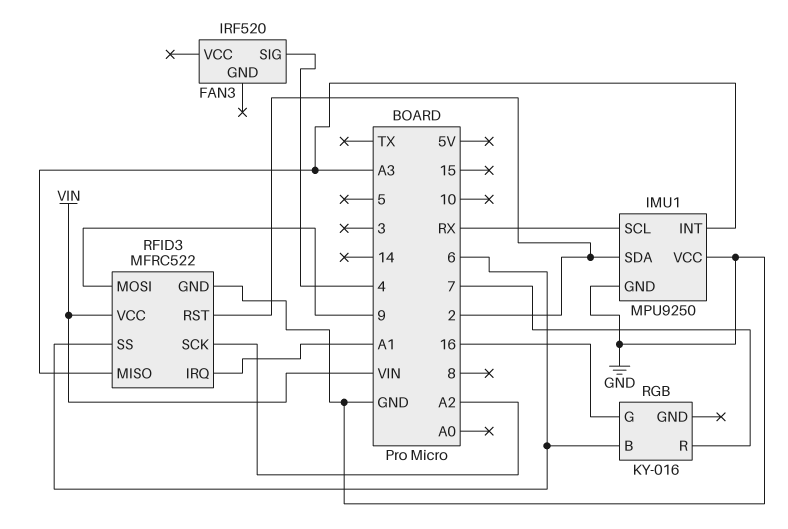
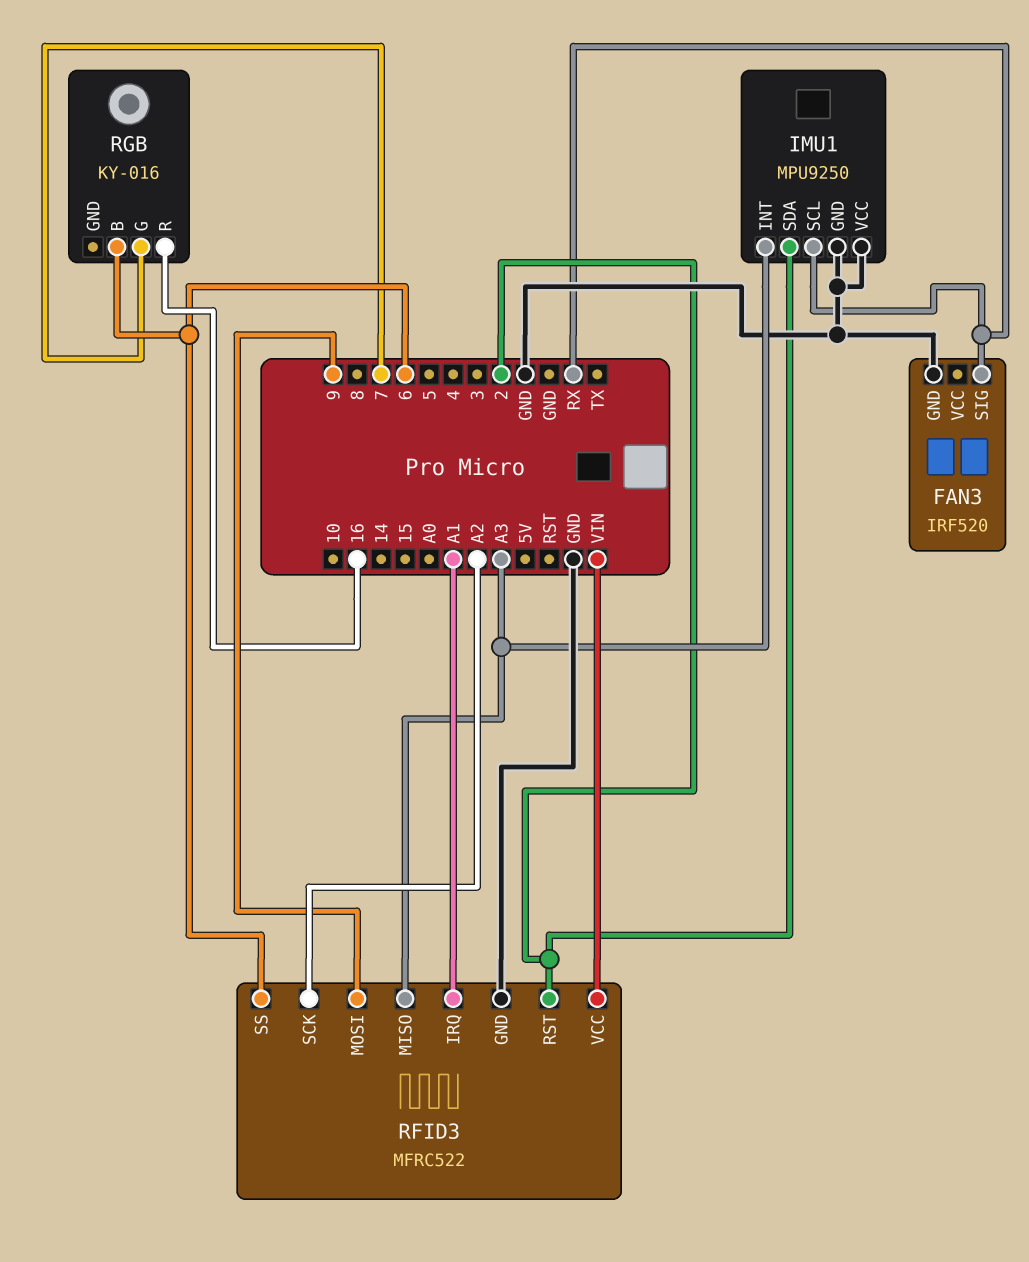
FAN3 pin GND: none -> GND
FAN3 pin SIG: 4 -> RX
RGB pin G: 16 -> 7
RGB pin R: 7 -> 16

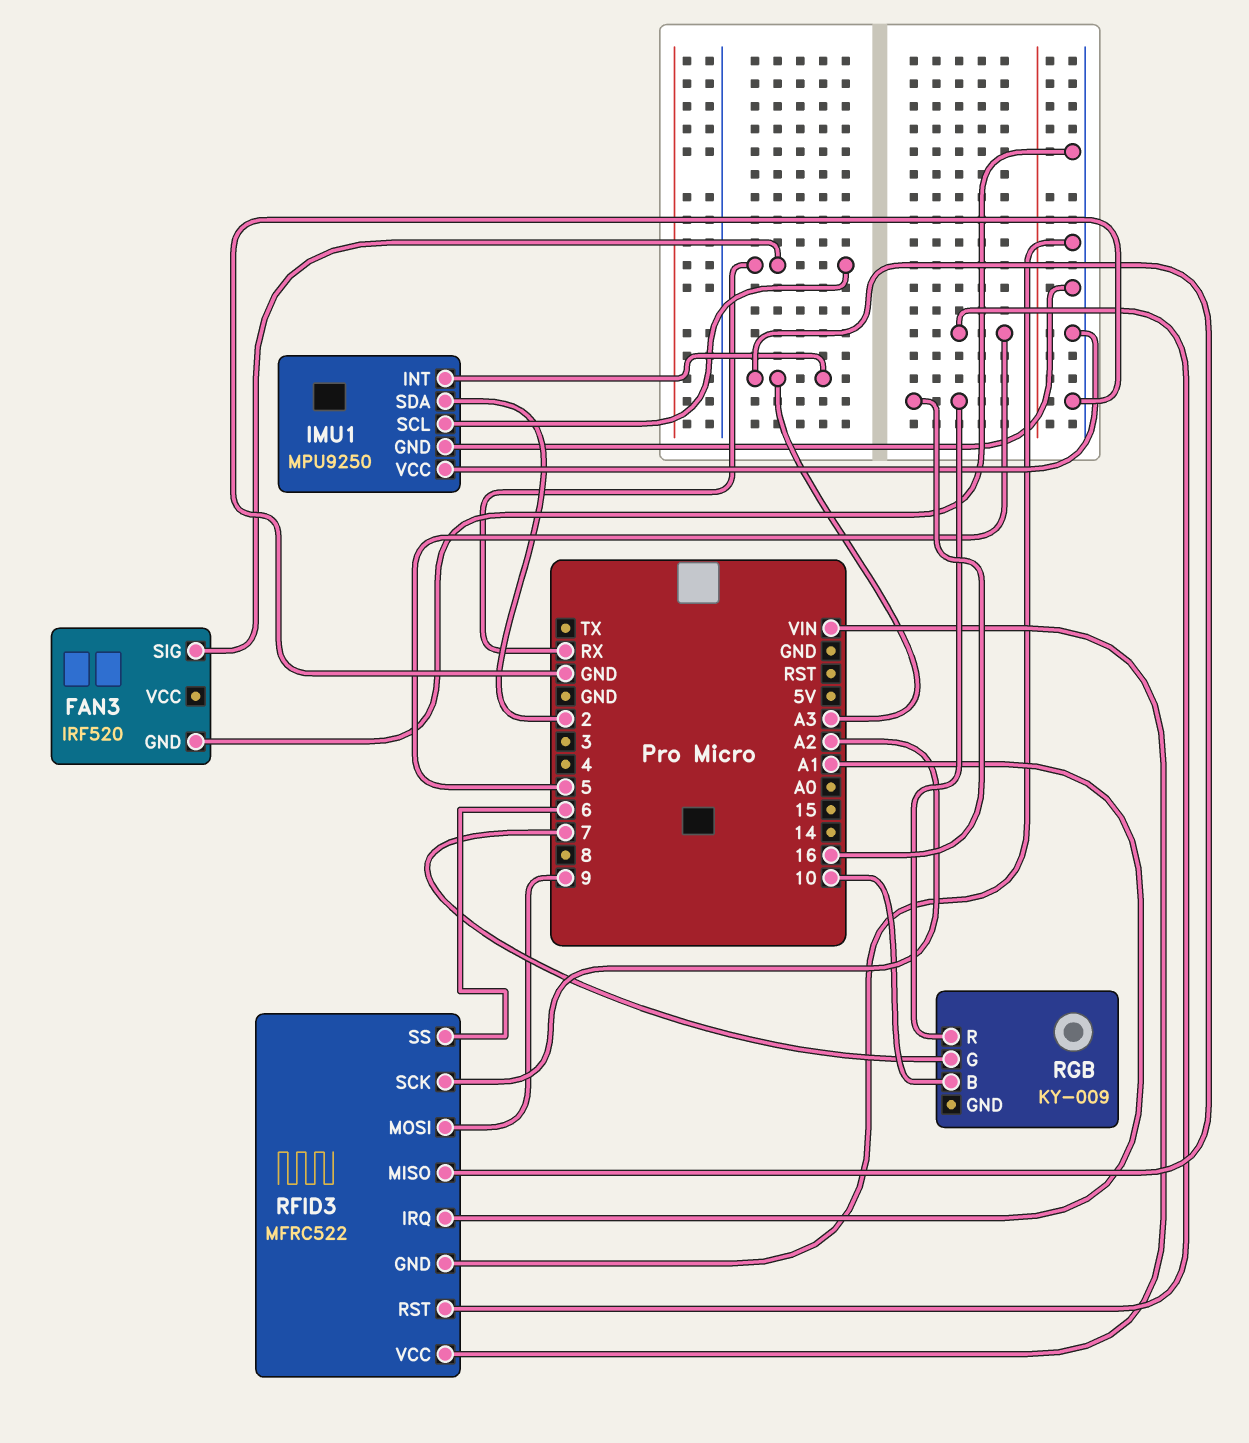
RFID3 pin RST: 2 -> 5
RGB: KY-016 -> KY-009
RGB pin B: 6 -> 10

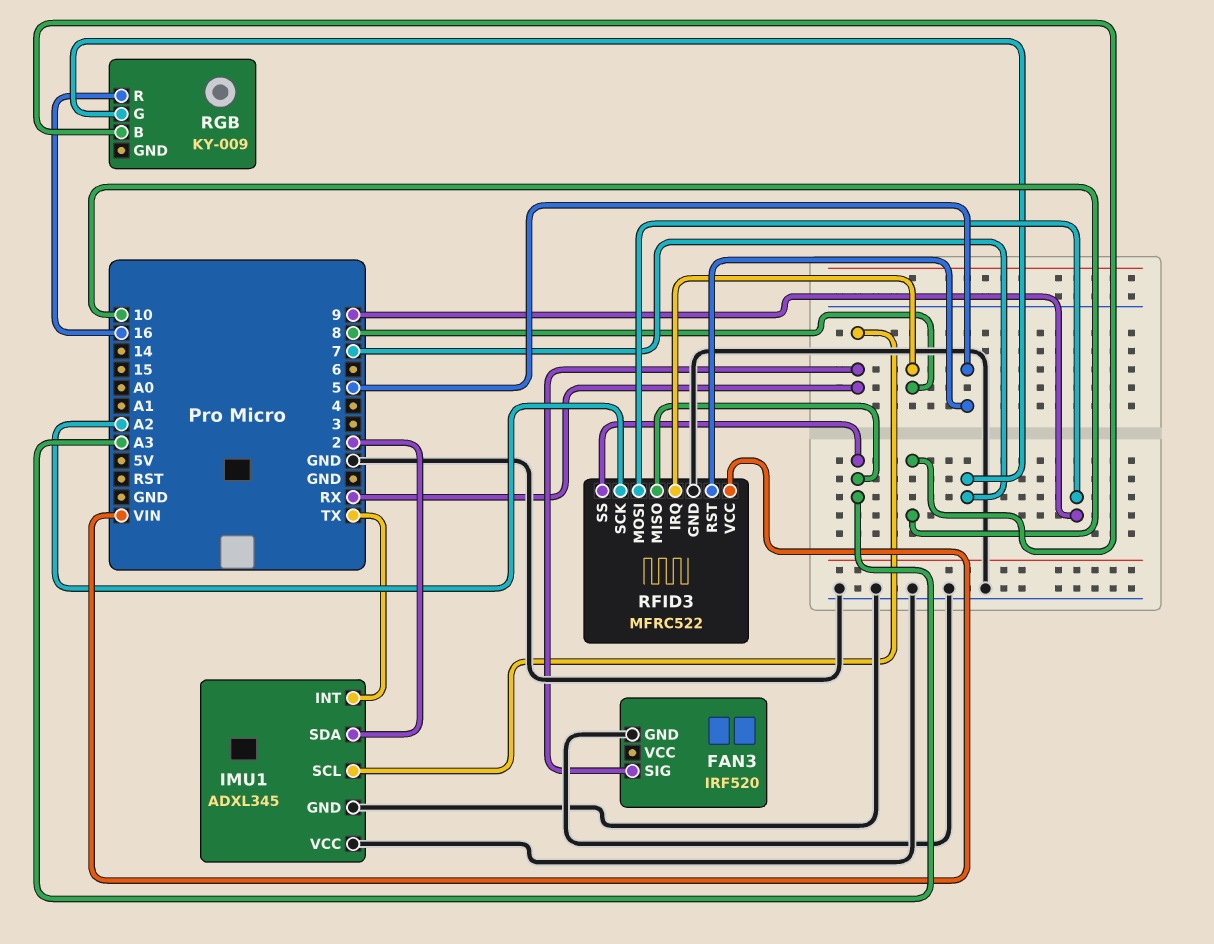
IMU1: MPU9250 -> ADXL345
IMU1 pin INT: A3 -> TX
RFID3 pin IRQ: A1 -> 8
RFID3 pin SS: 6 -> A3

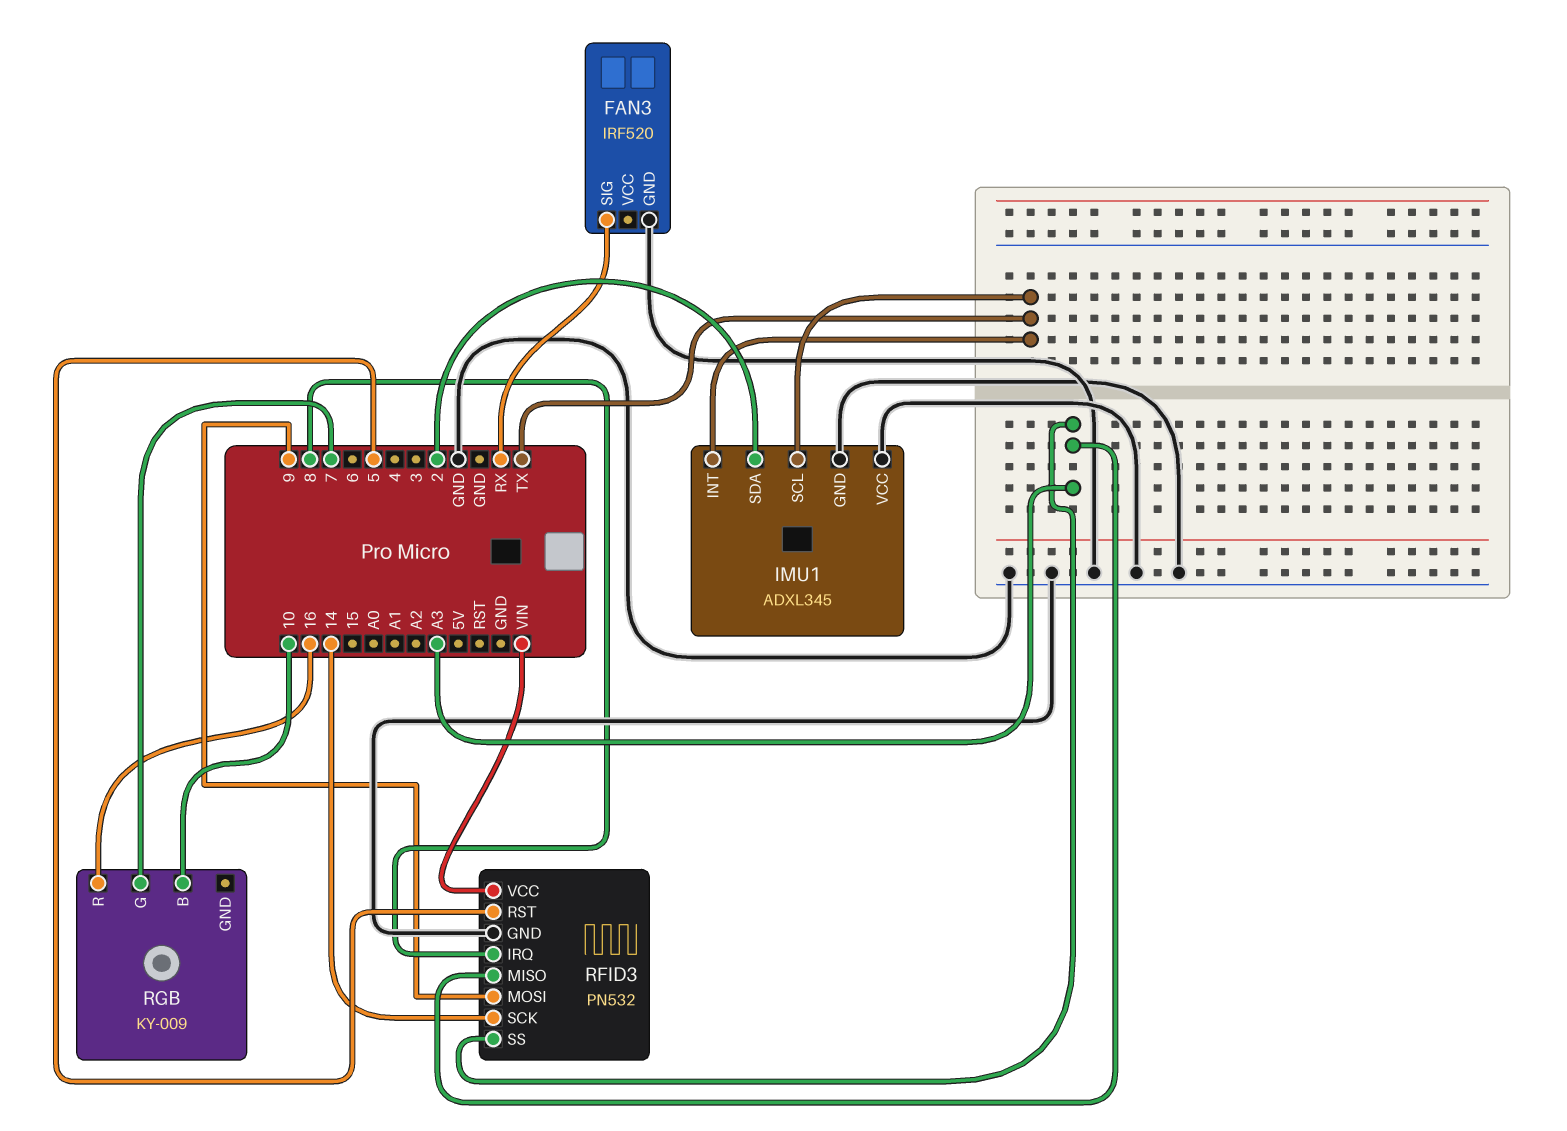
IMU1 pin SCL: RX -> TX
RFID3: MFRC522 -> PN532
RFID3 pin SCK: A2 -> 14

